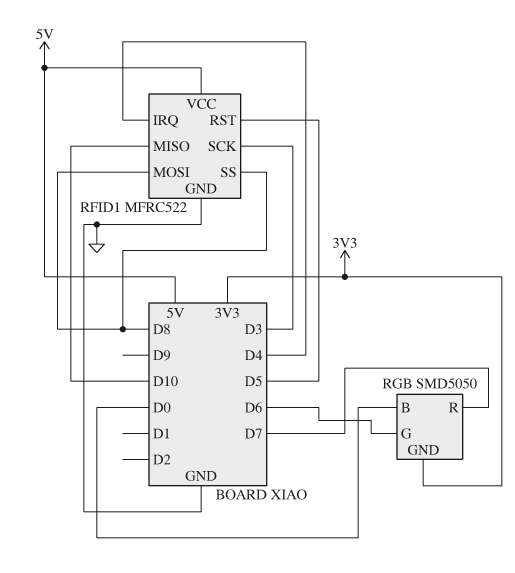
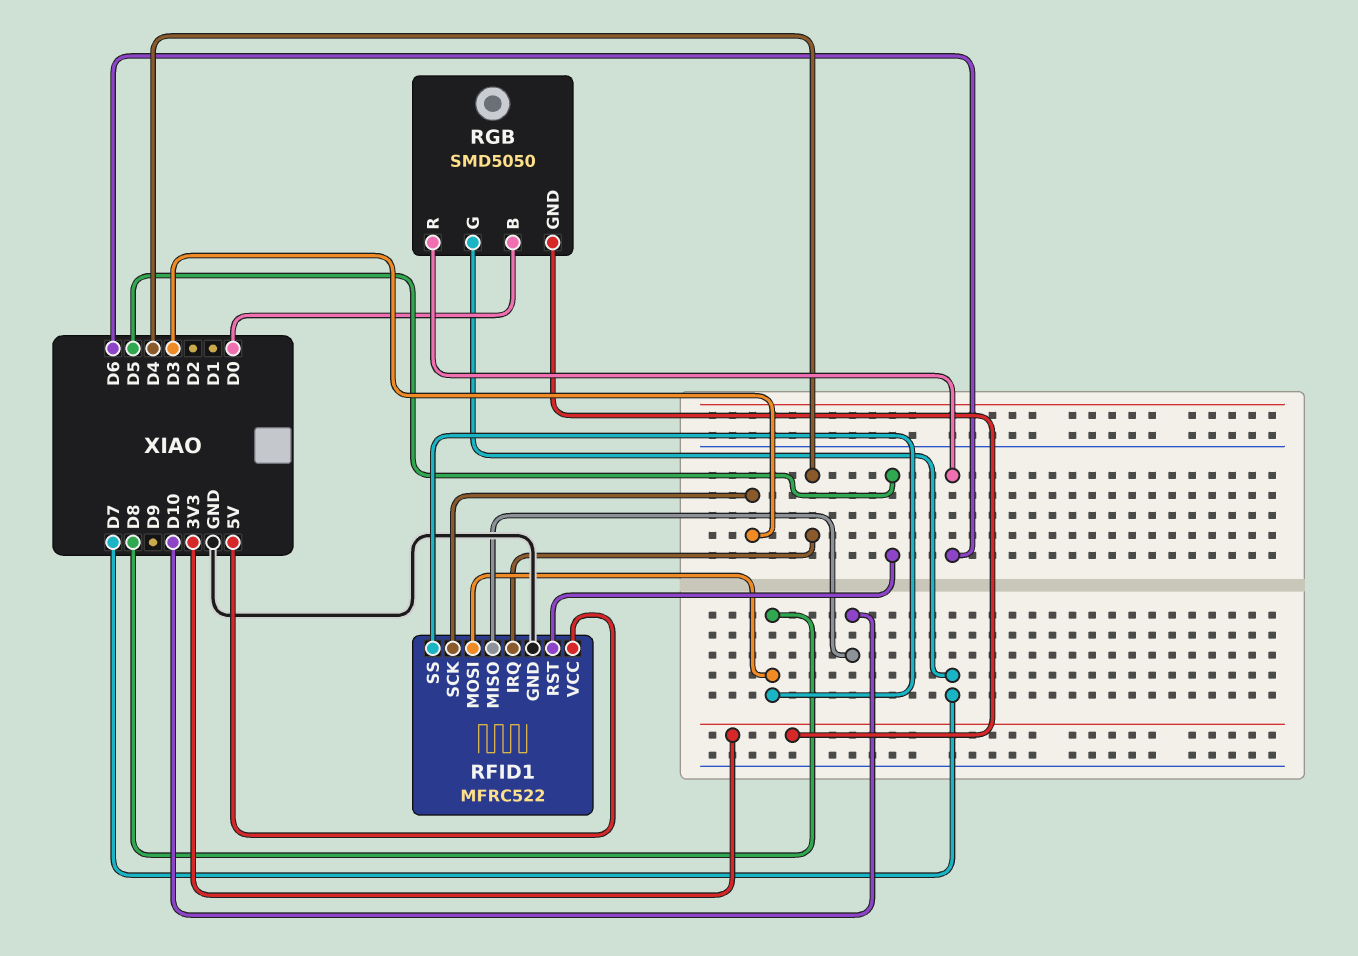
RGB pin G: D6 -> D7
RGB pin R: D7 -> D6

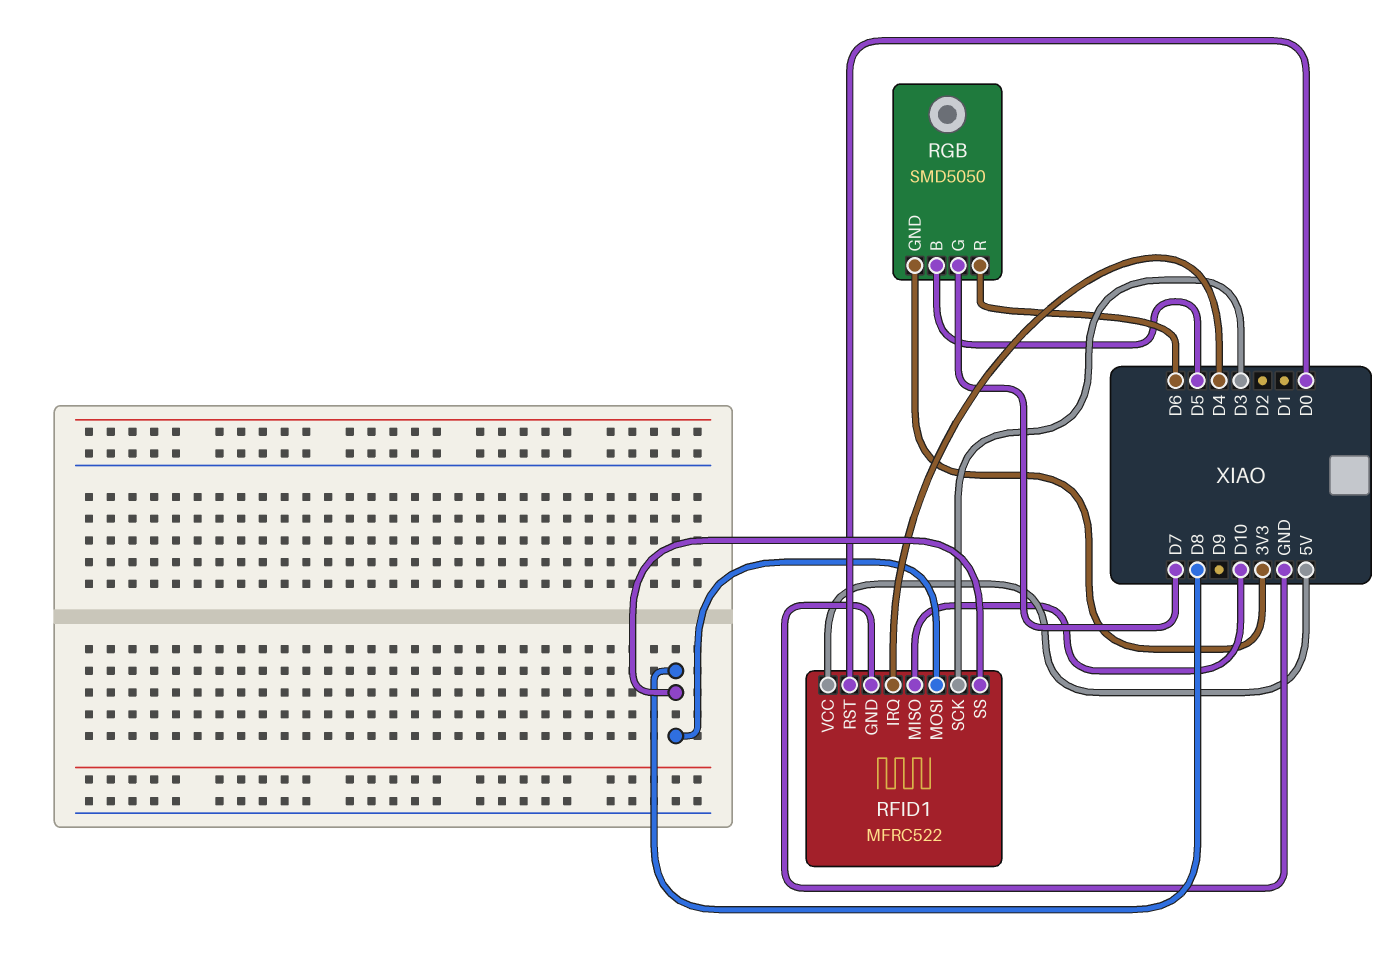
RFID1 pin RST: D5 -> D0
RGB pin B: D0 -> D5

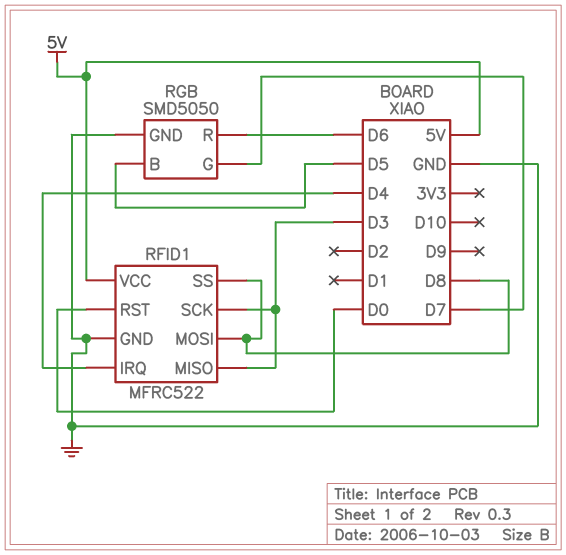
RFID1 pin MISO: D10 -> D3
RGB pin GND: 3V3 -> GND

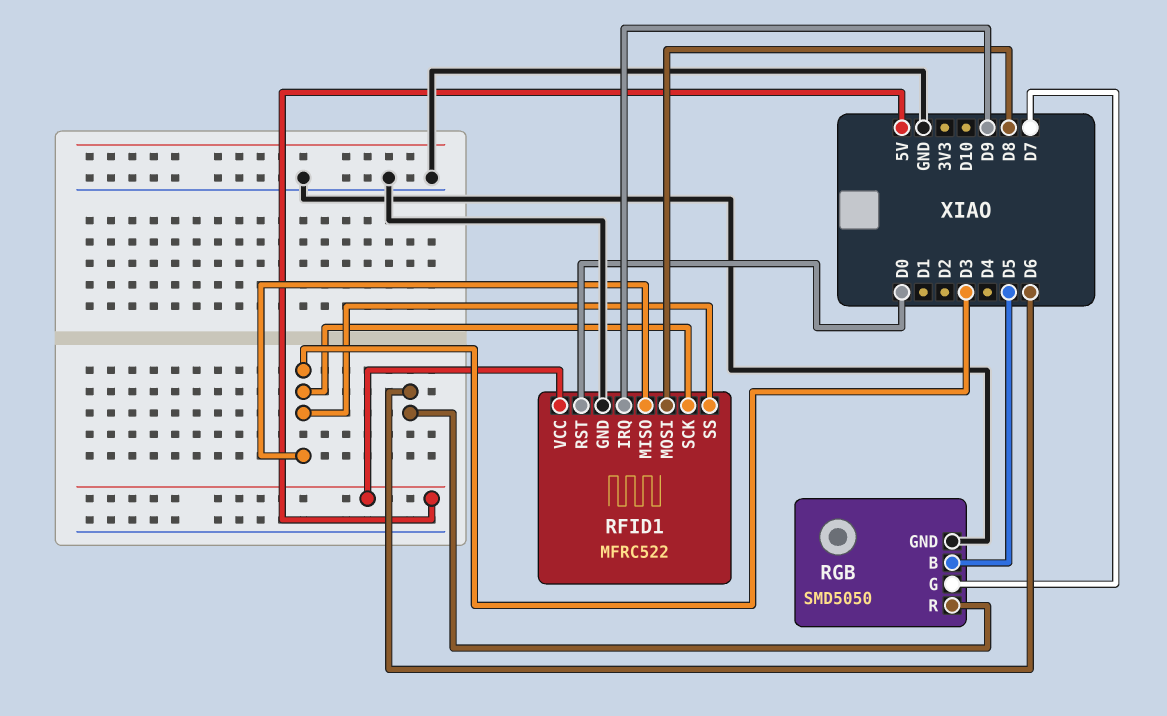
RFID1 pin IRQ: D4 -> D9
RFID1 pin SS: D8 -> D3

